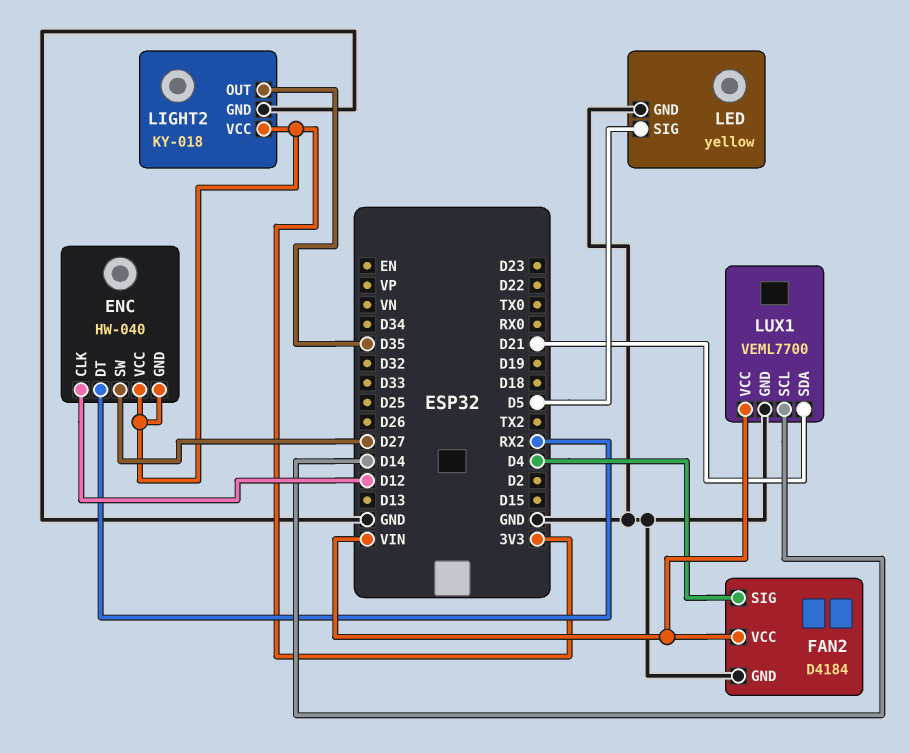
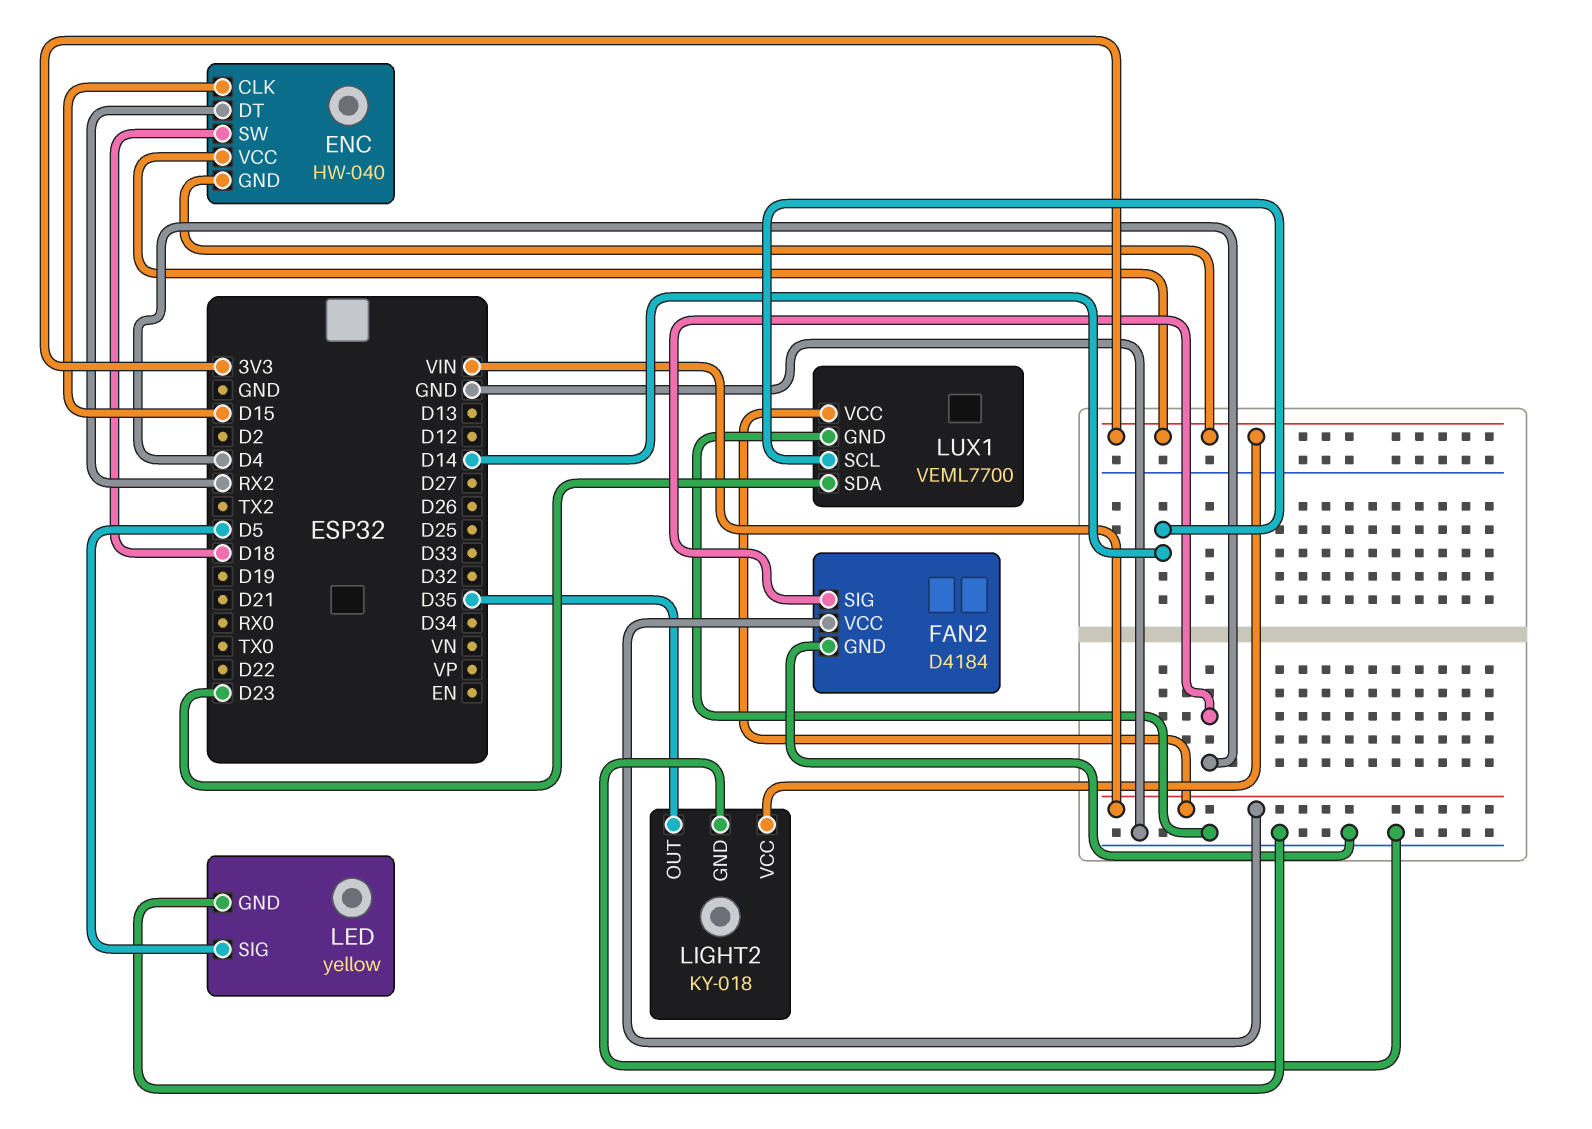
ENC pin CLK: D12 -> D15
ENC pin SW: D27 -> D18
LUX1 pin SDA: D21 -> D23

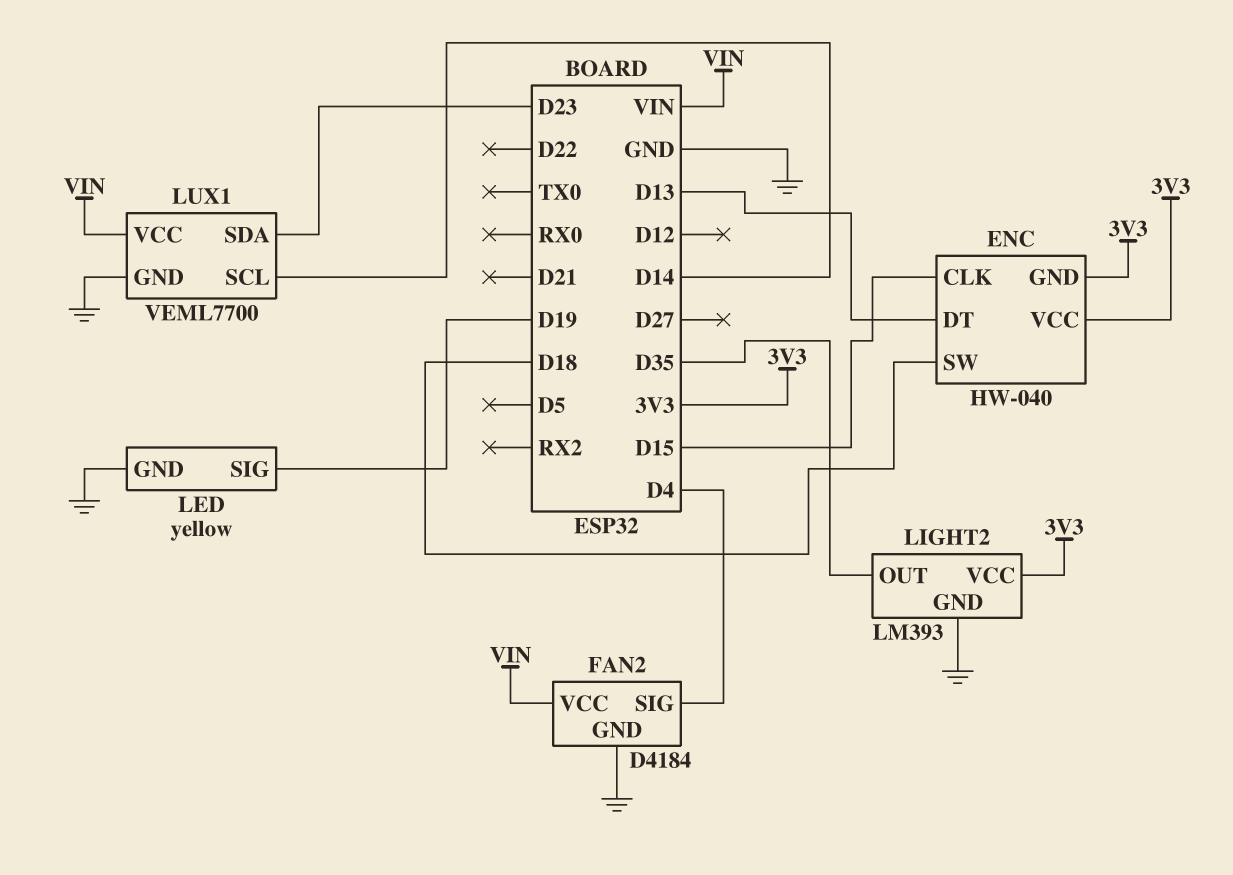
ENC pin DT: RX2 -> D13
LED pin SIG: D5 -> D19
LIGHT2: KY-018 -> LM393

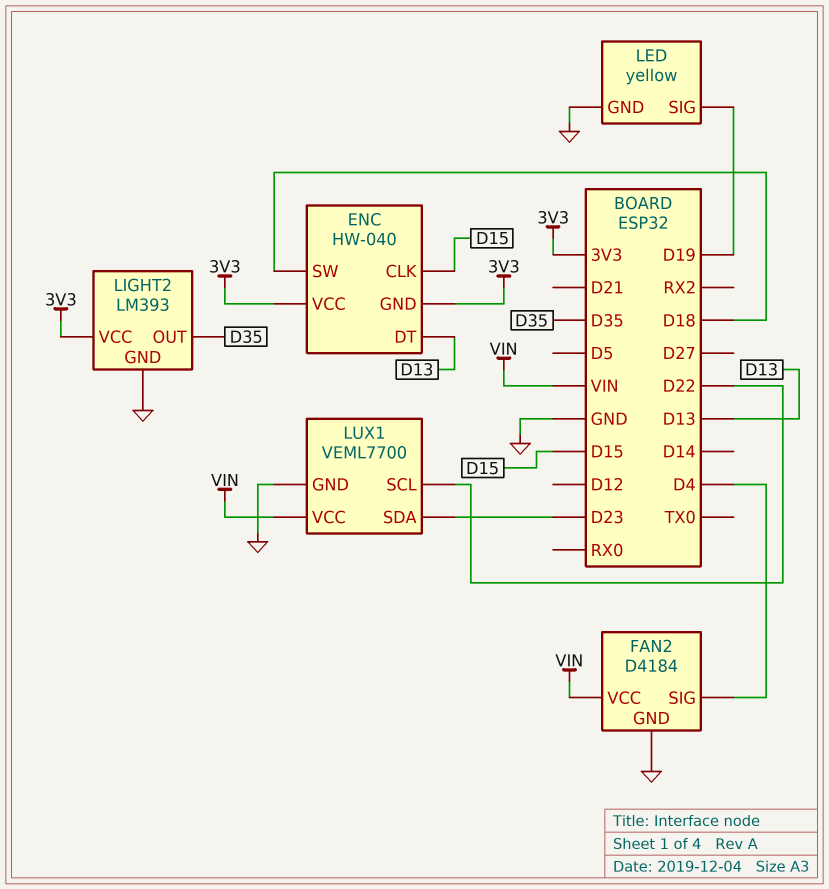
LUX1 pin SCL: D14 -> D22

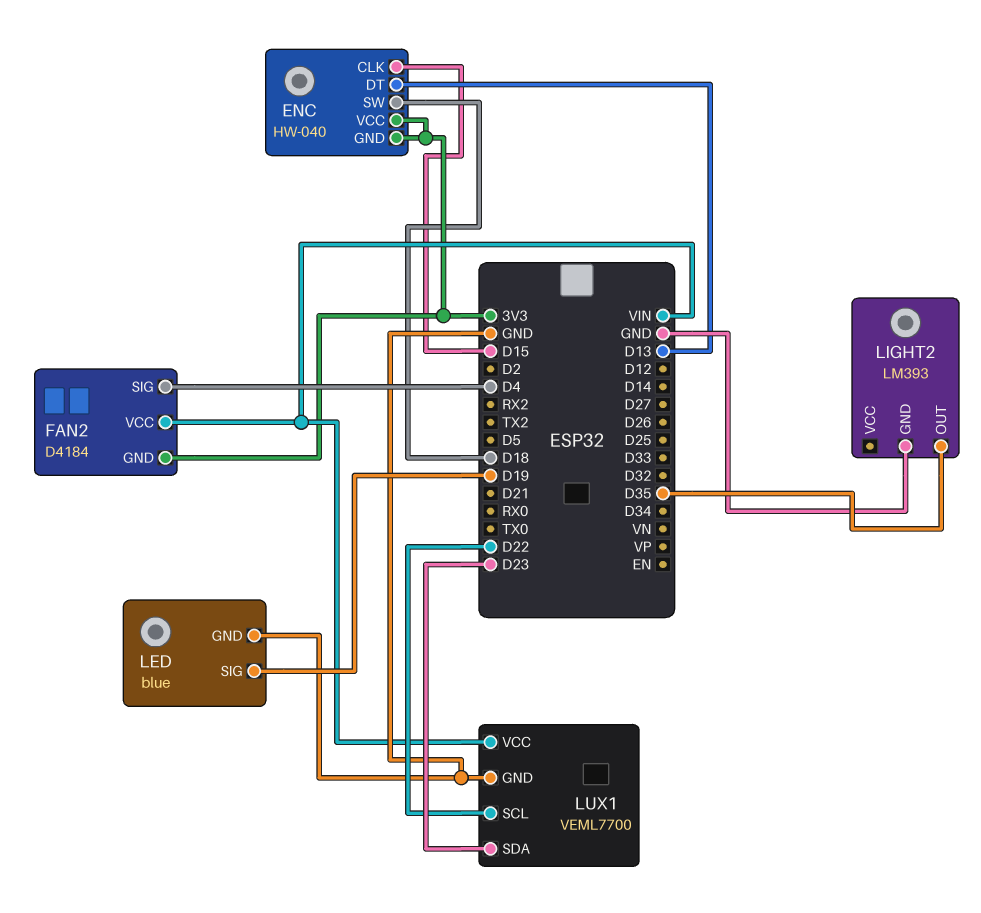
FAN2 pin GND: GND -> 3V3
LED: yellow -> blue
LIGHT2 pin VCC: 3V3 -> none

